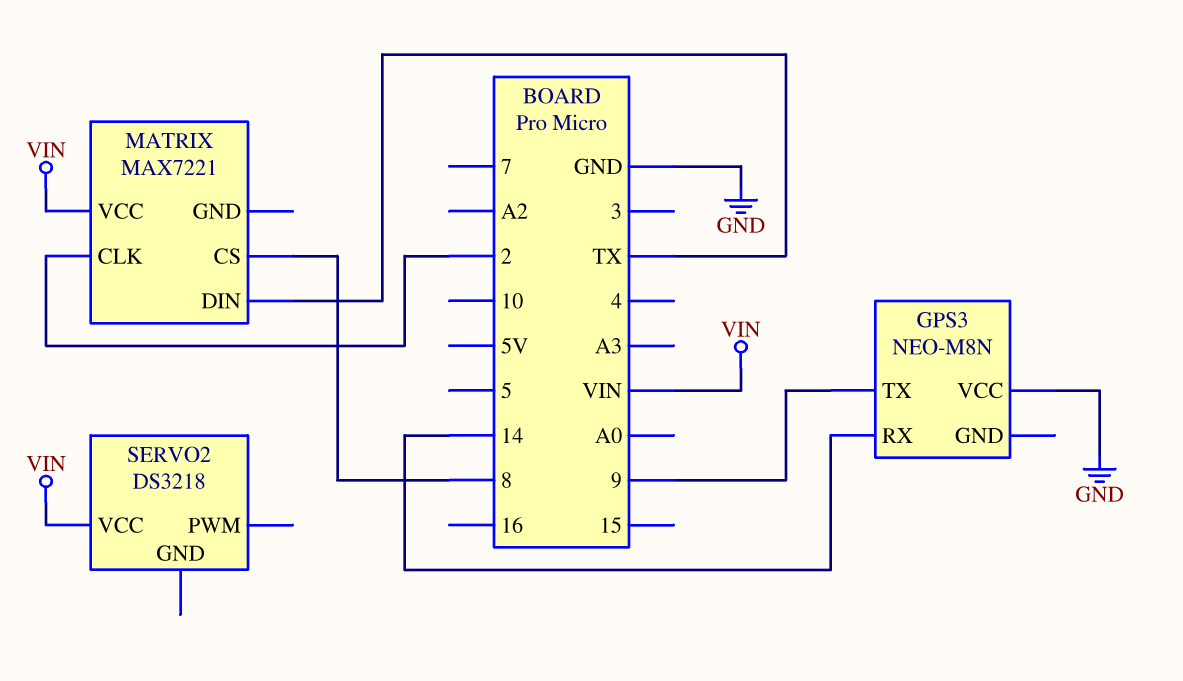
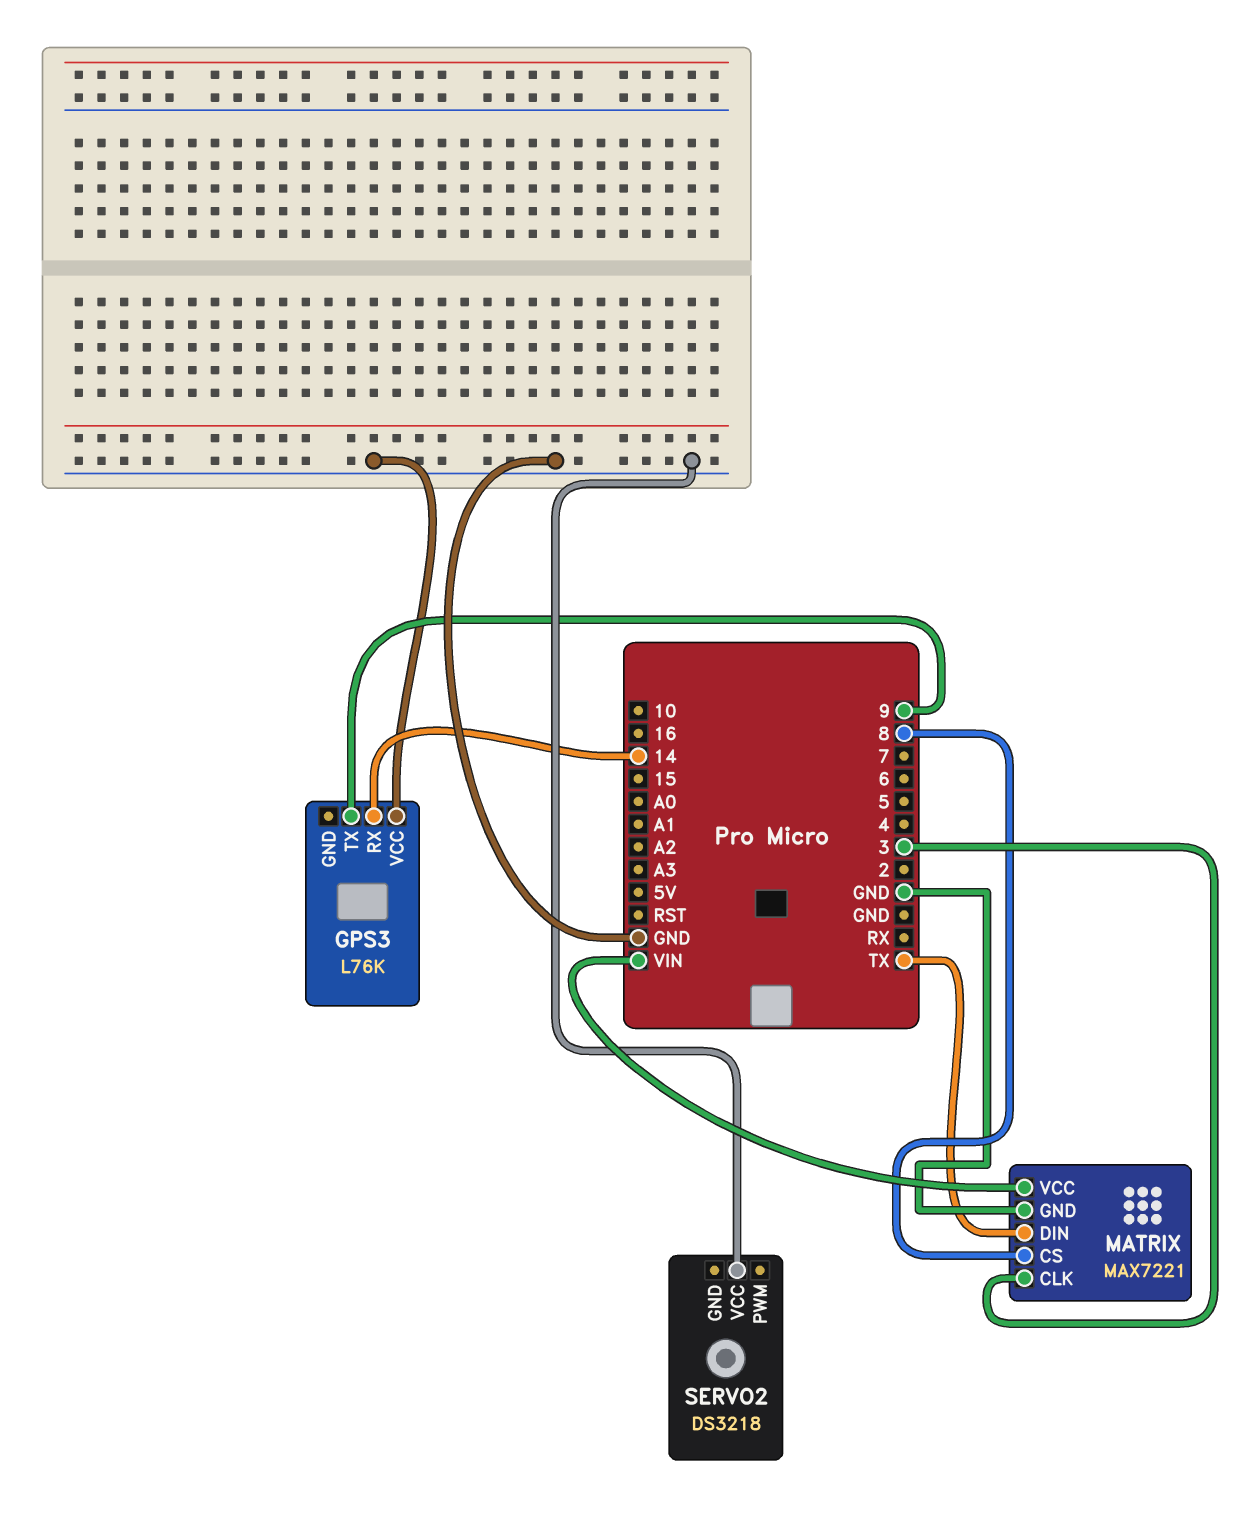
GPS3: NEO-M8N -> L76K
MATRIX pin CLK: 2 -> 3
MATRIX pin GND: none -> GND
SERVO2 pin VCC: VIN -> GND

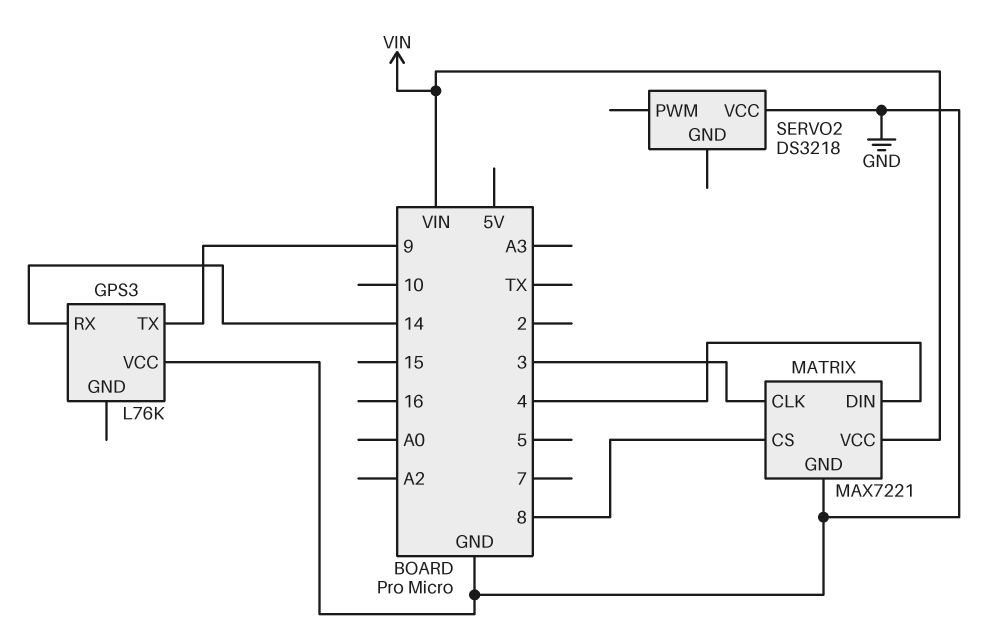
MATRIX pin DIN: TX -> 4

